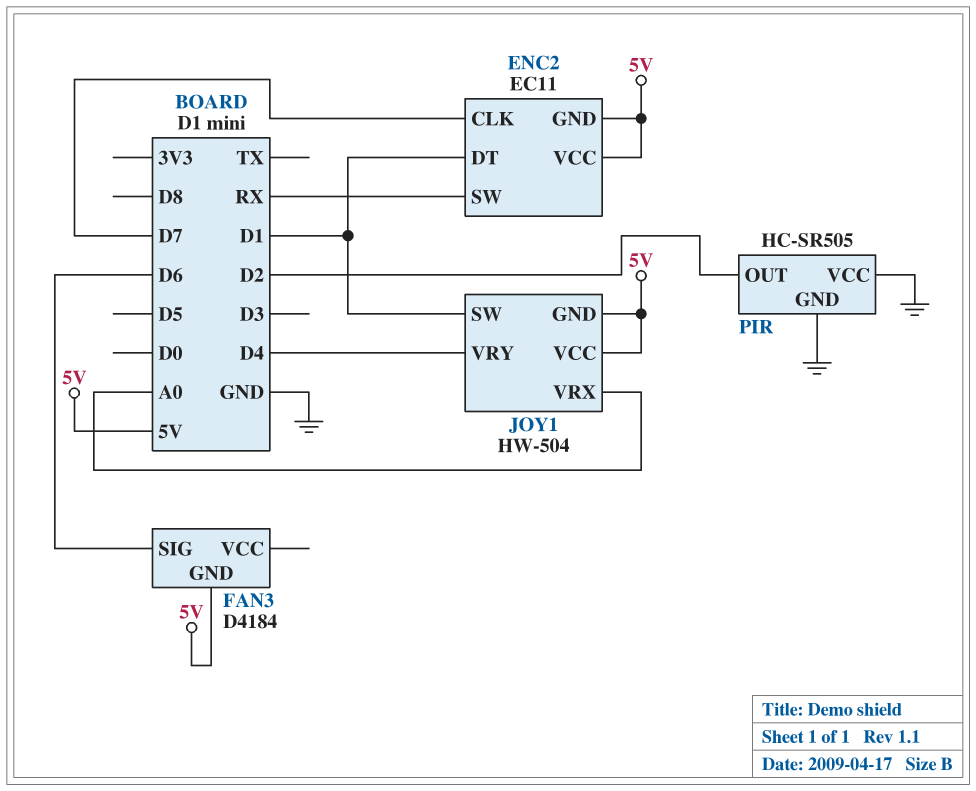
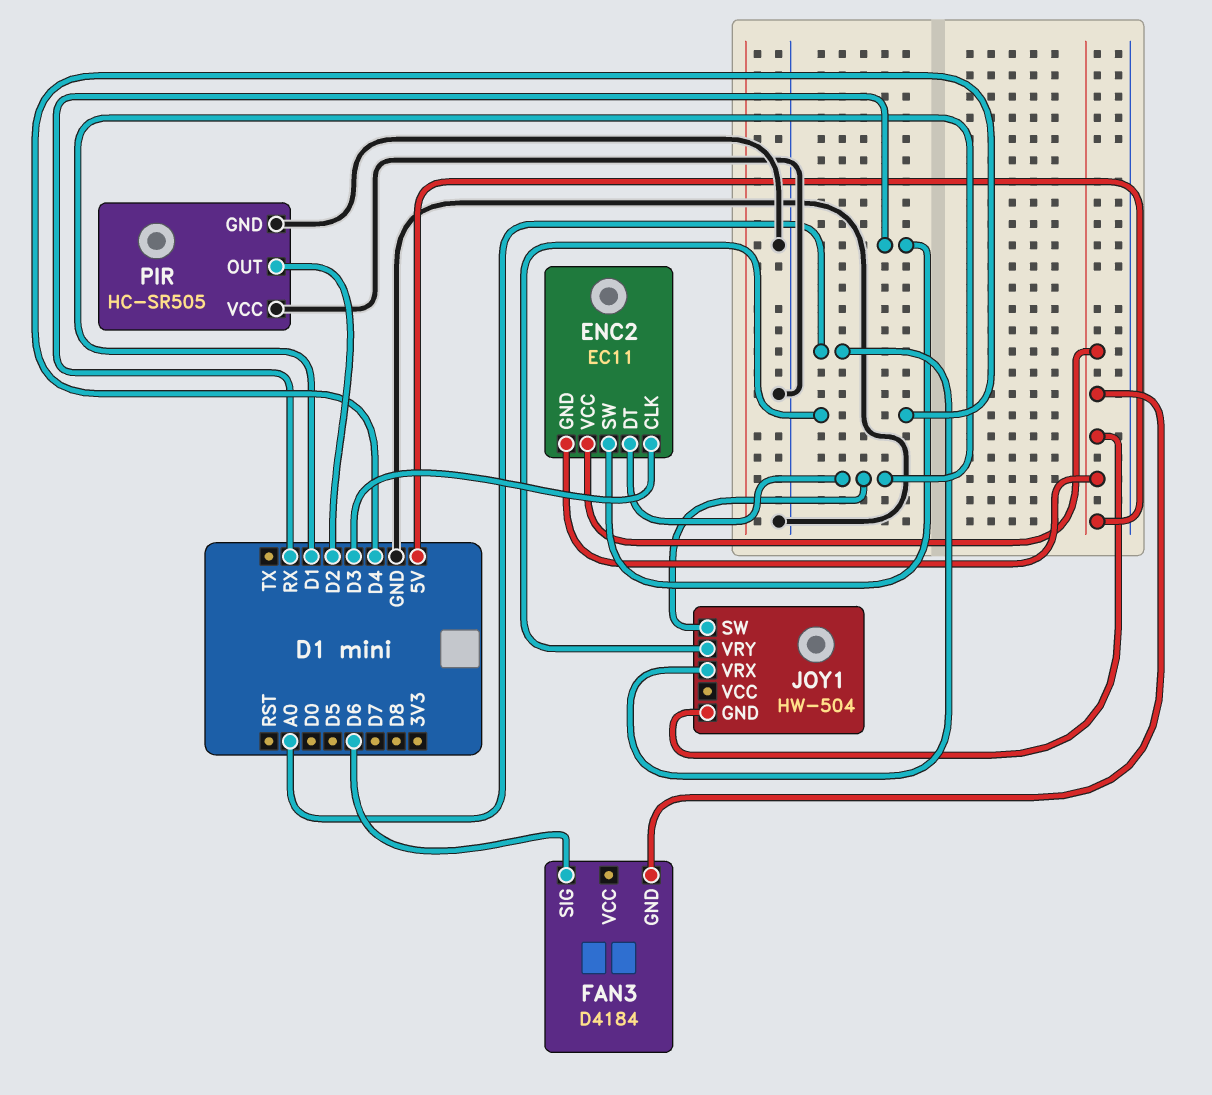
ENC2 pin CLK: D7 -> D3
JOY1 pin VCC: 5V -> none

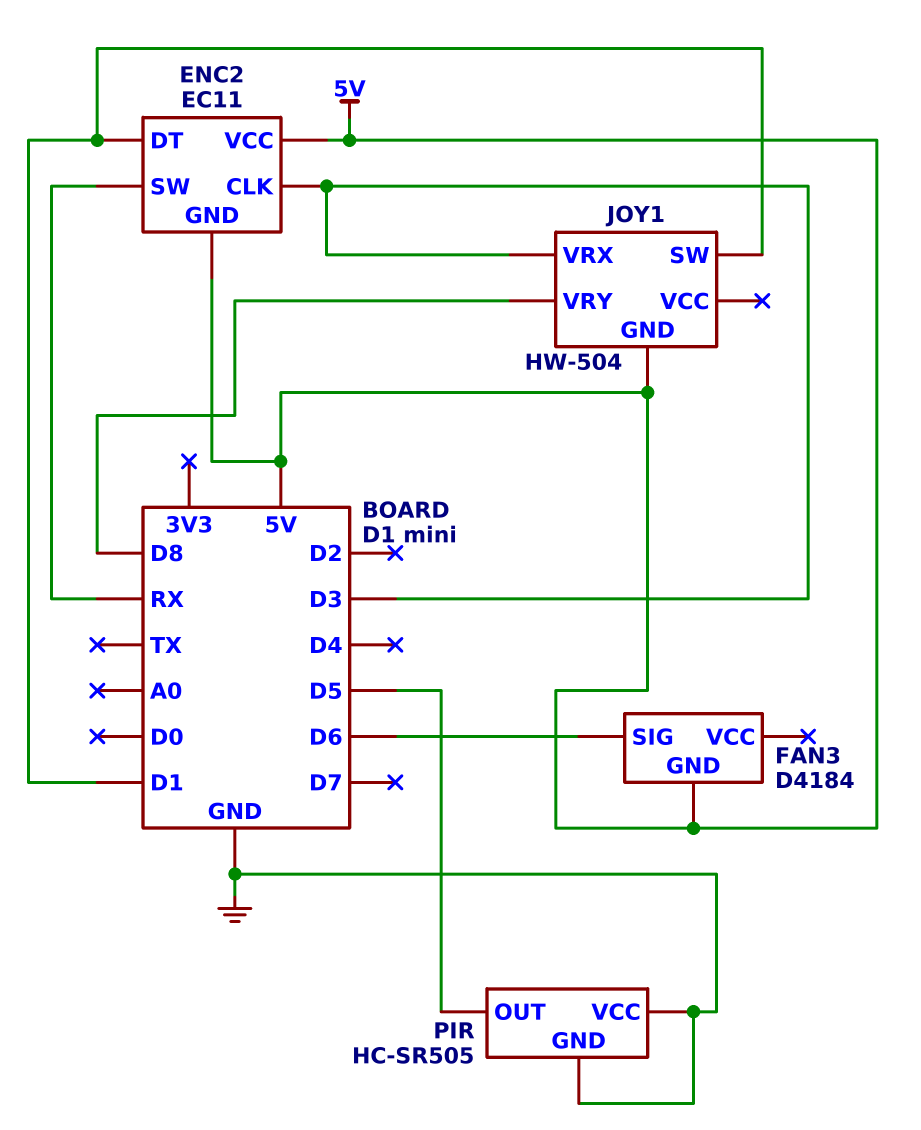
JOY1 pin VRX: A0 -> D3
JOY1 pin VRY: D4 -> D8
PIR pin OUT: D2 -> D5

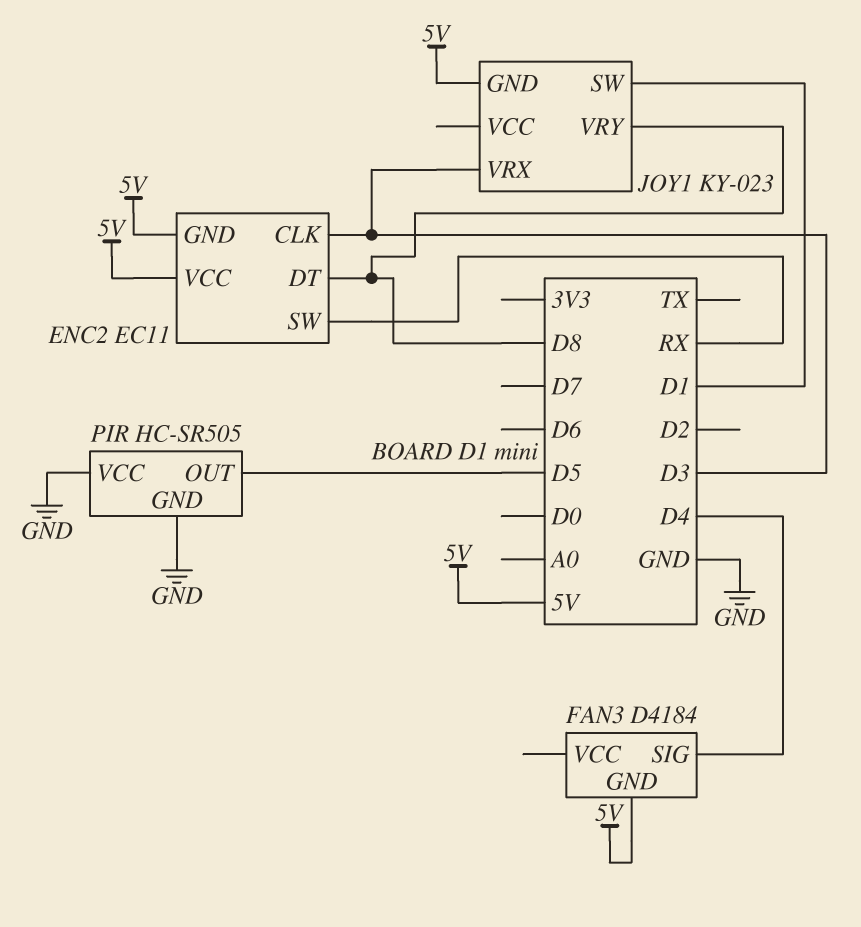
ENC2 pin DT: D1 -> D8
FAN3 pin SIG: D6 -> D4
JOY1: HW-504 -> KY-023

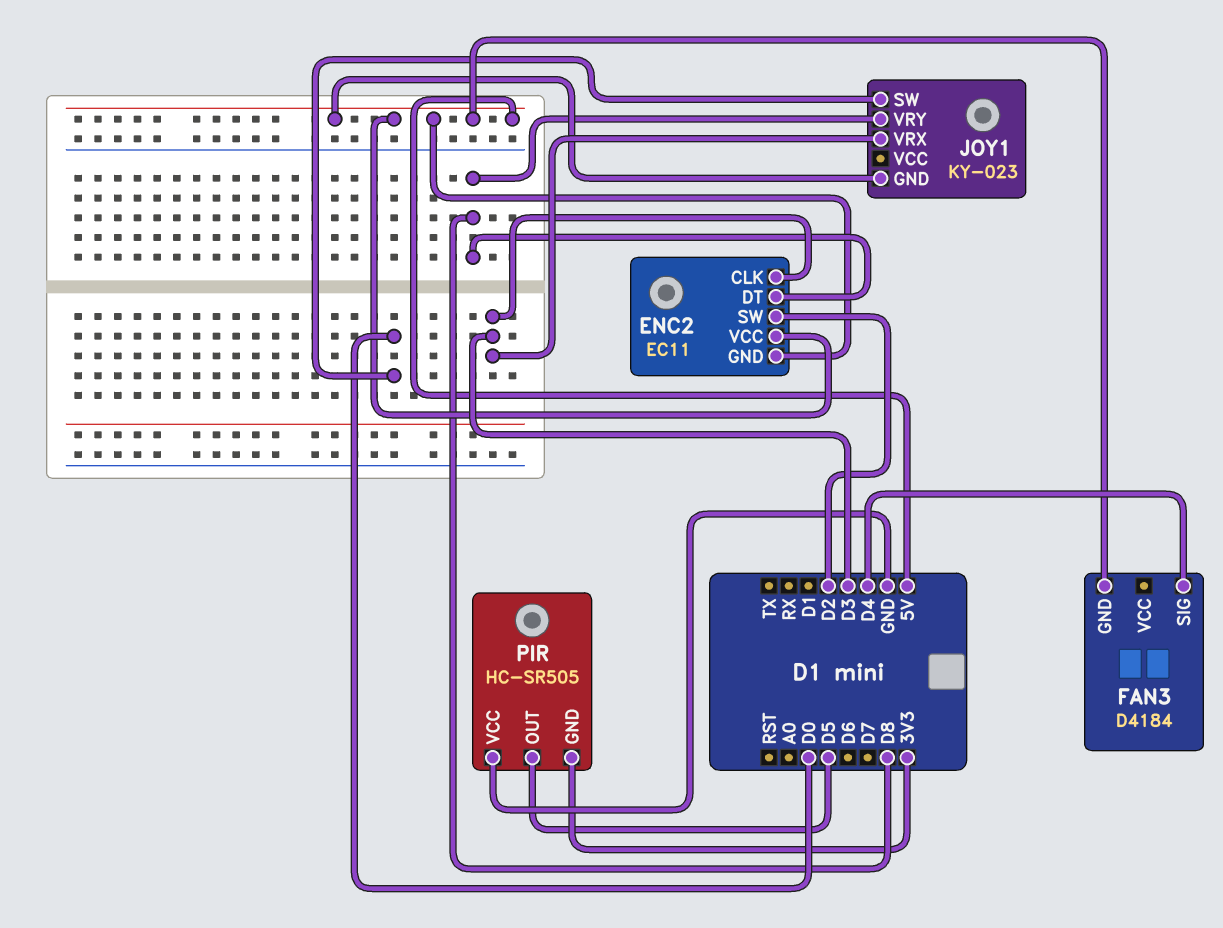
ENC2 pin SW: RX -> D2
JOY1 pin SW: D1 -> D0
PIR pin GND: GND -> 3V3

